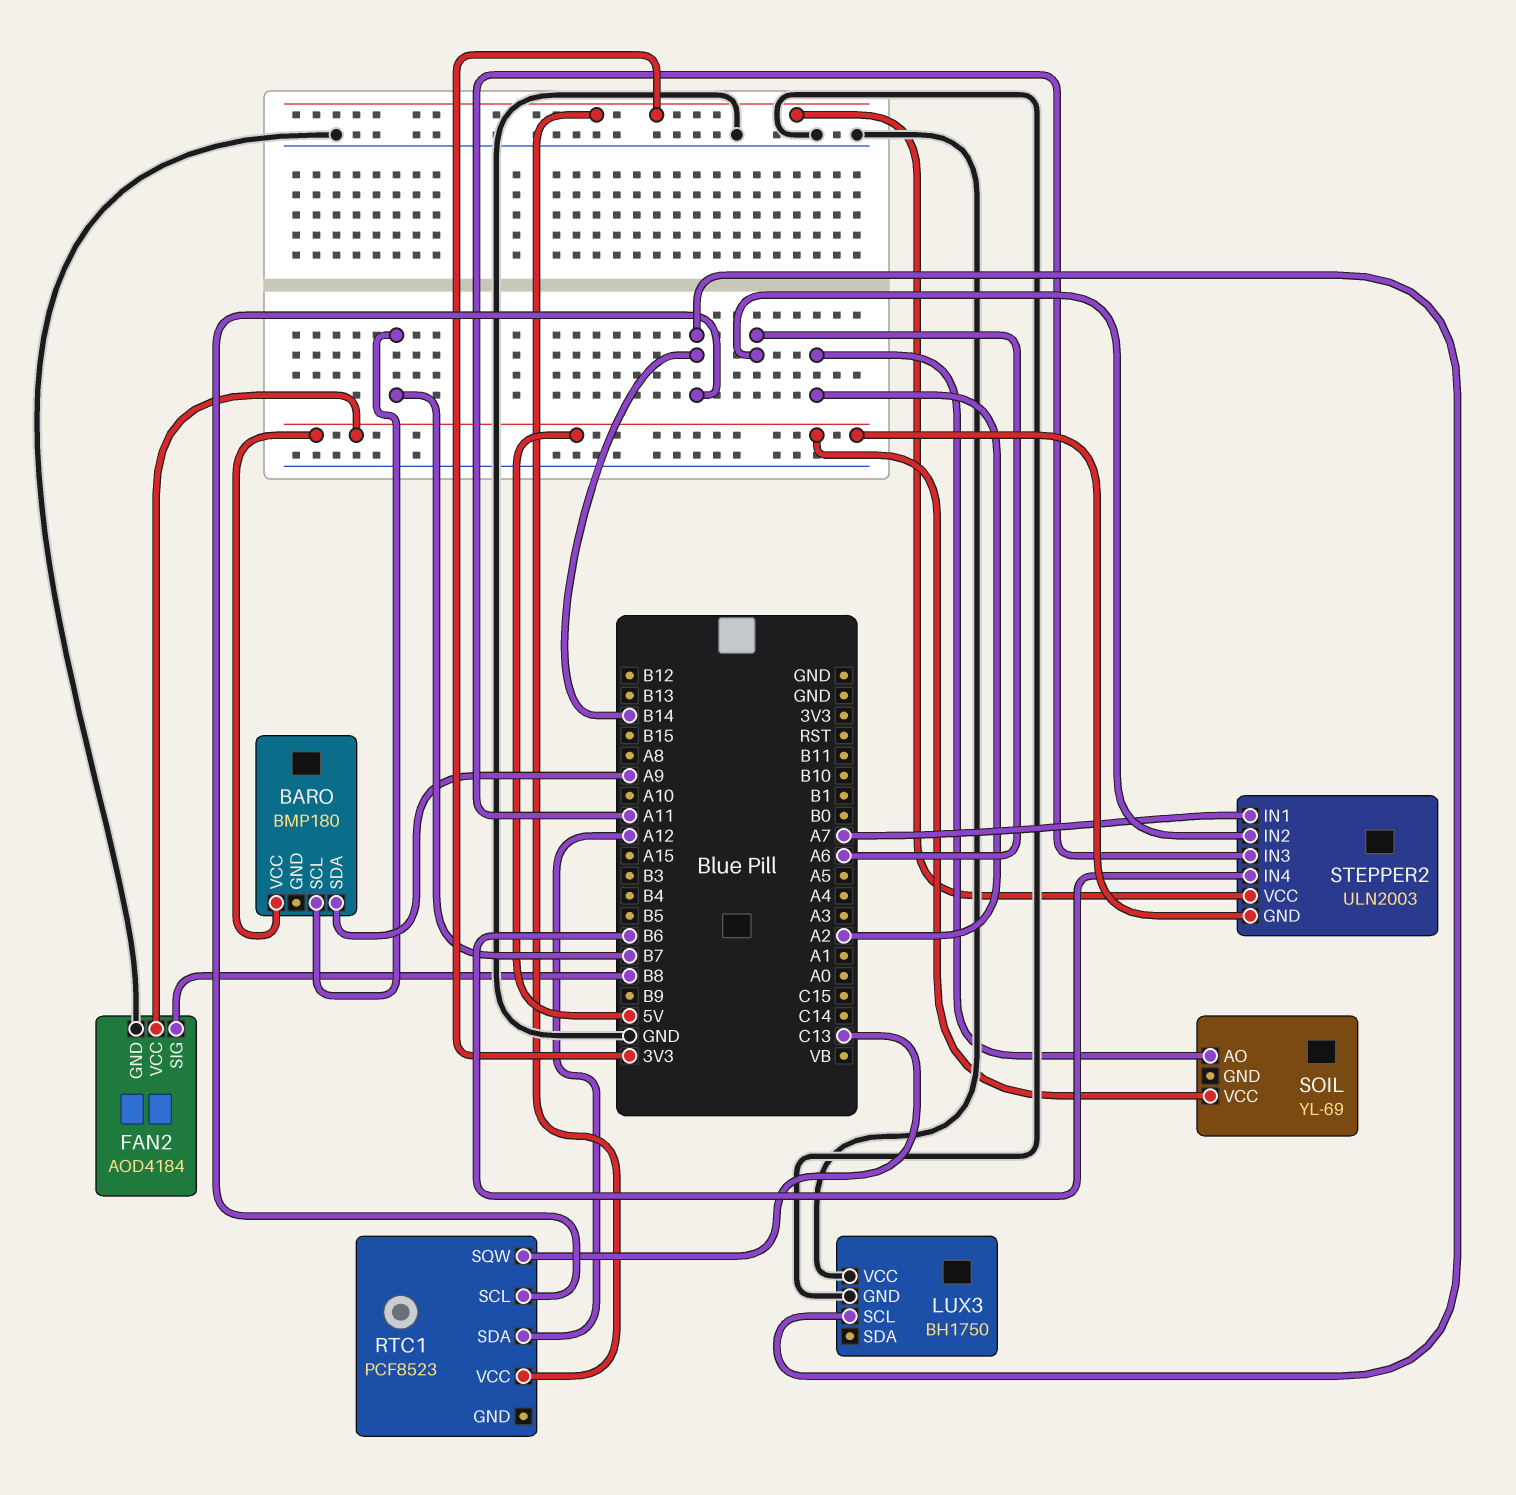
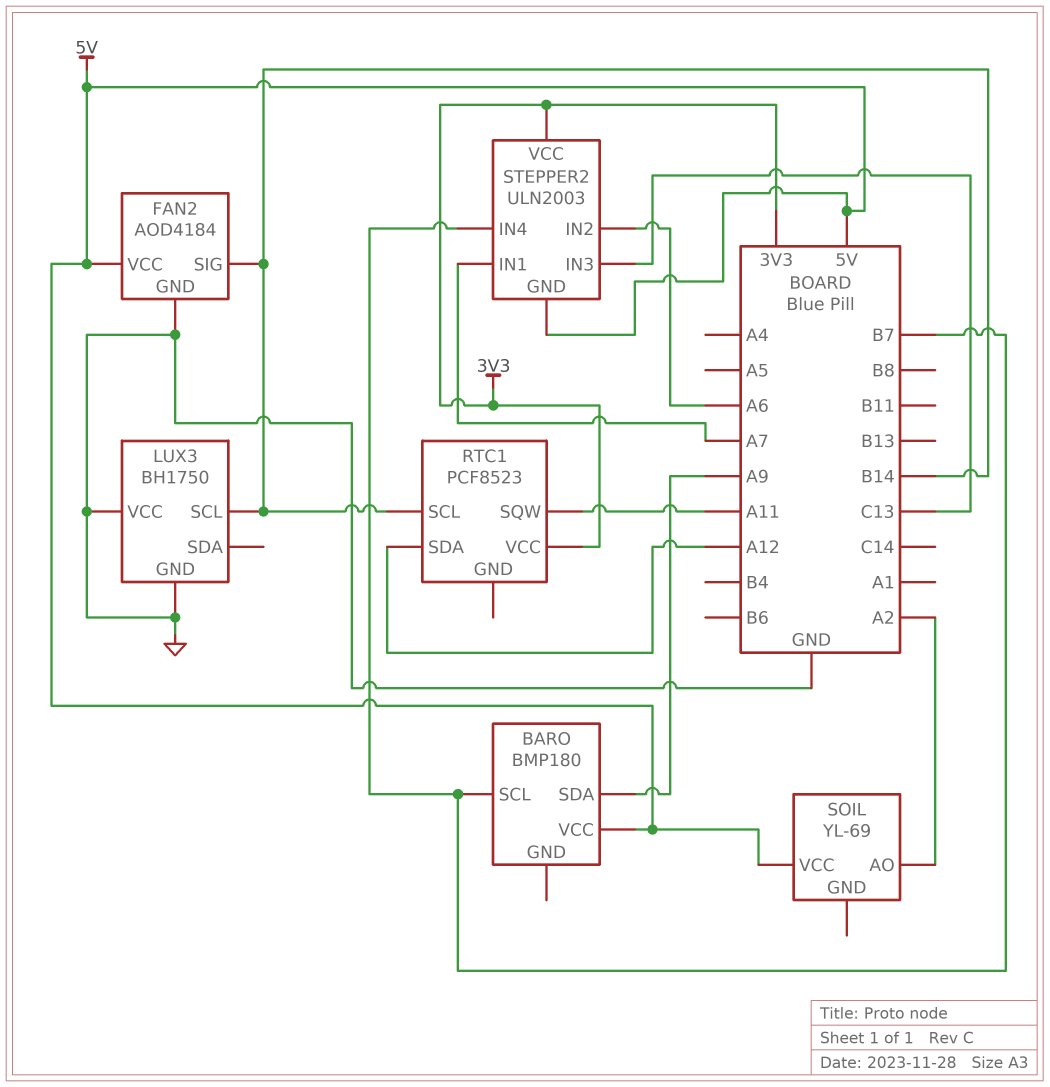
FAN2 pin SIG: B8 -> B14
RTC1 pin SQW: C13 -> A11
STEPPER2 pin IN3: A11 -> C13
STEPPER2 pin IN4: B6 -> B7

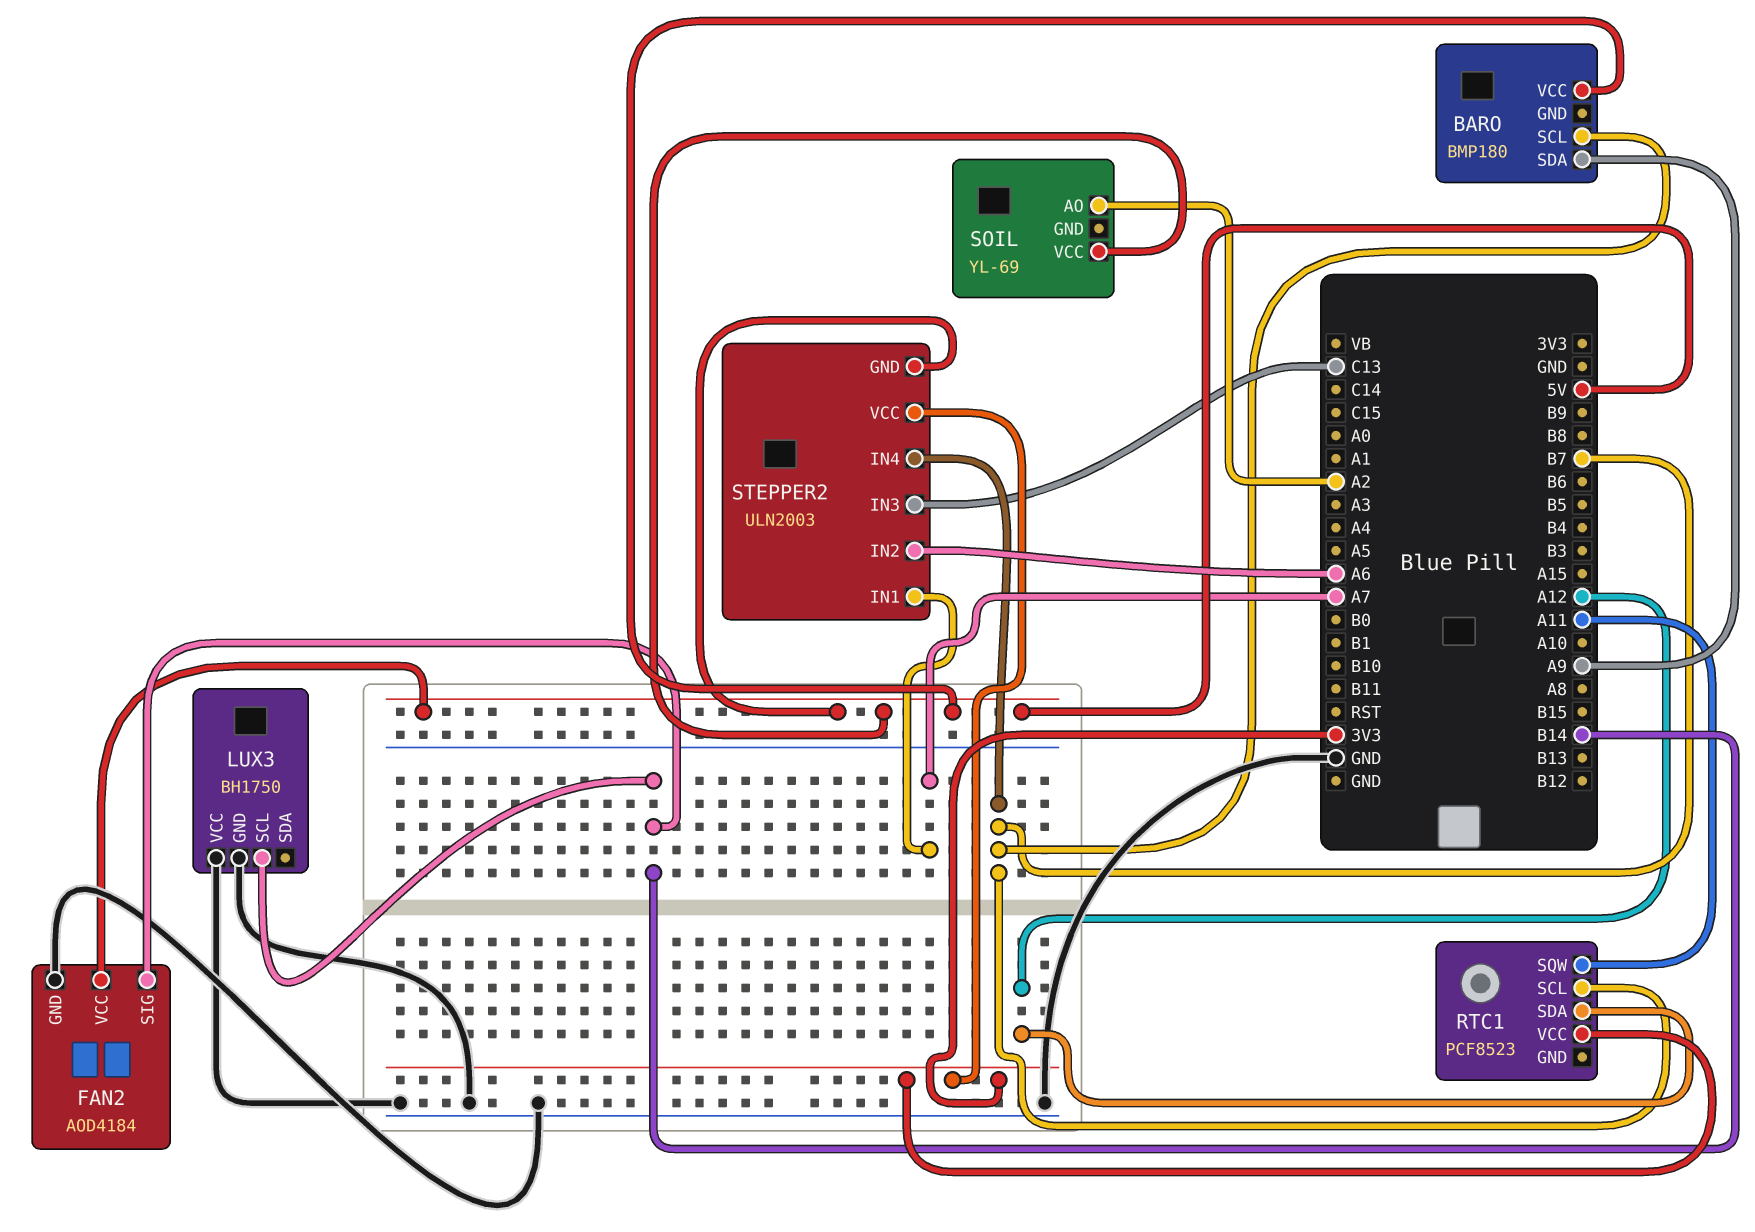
RTC1 pin SCL: B14 -> B7

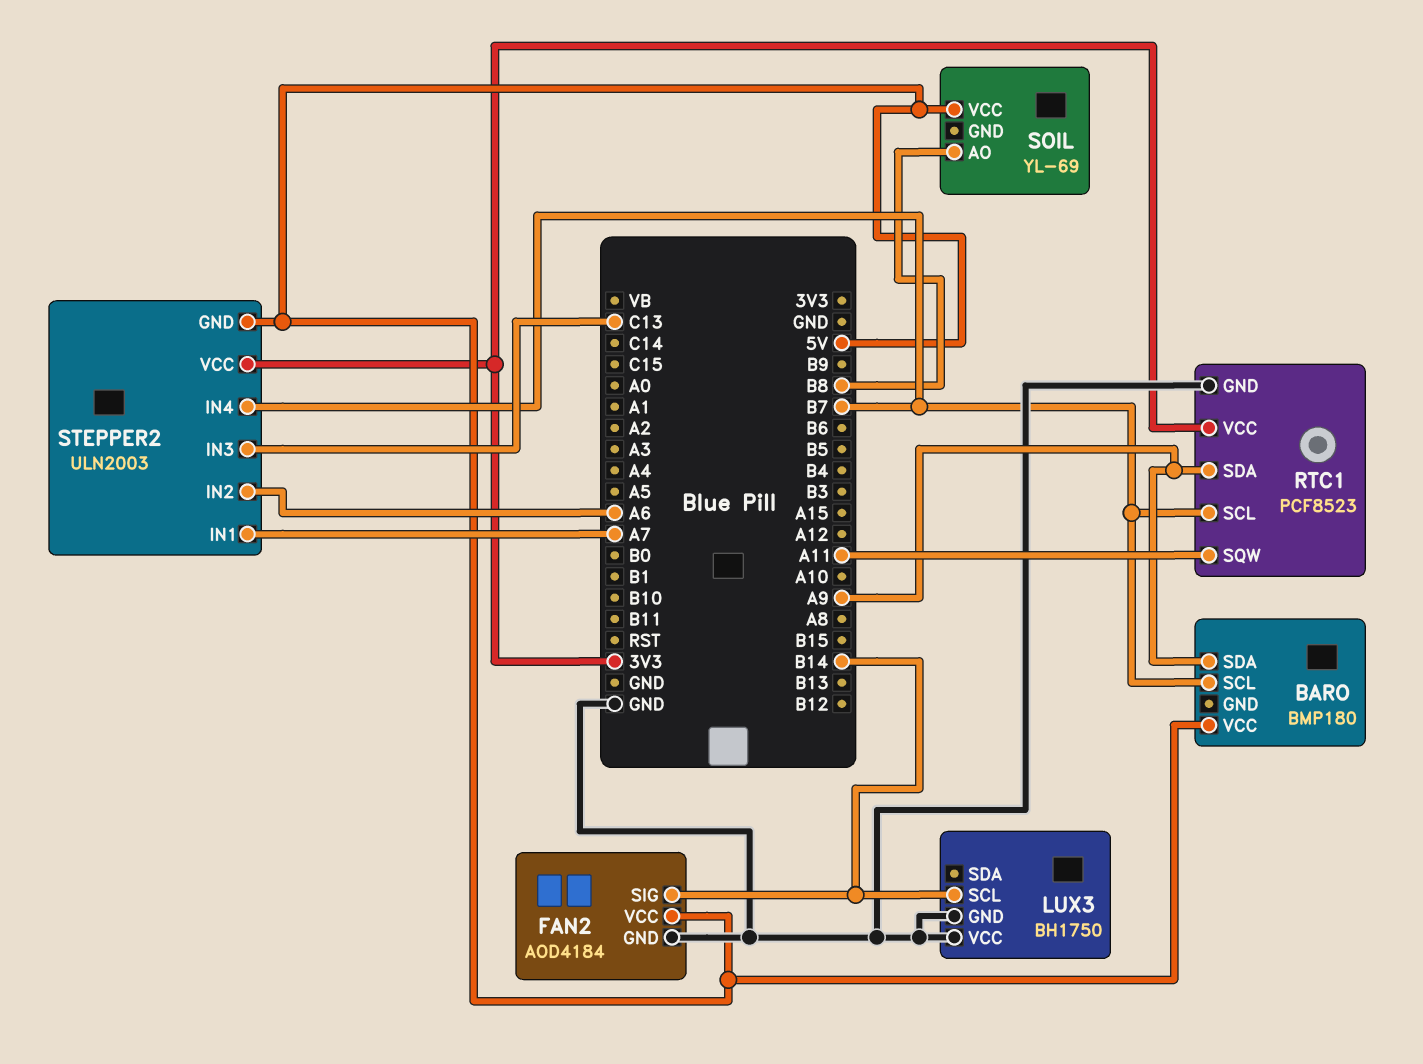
RTC1 pin GND: none -> GND
RTC1 pin SDA: A12 -> A9
SOIL pin AO: A2 -> B8

